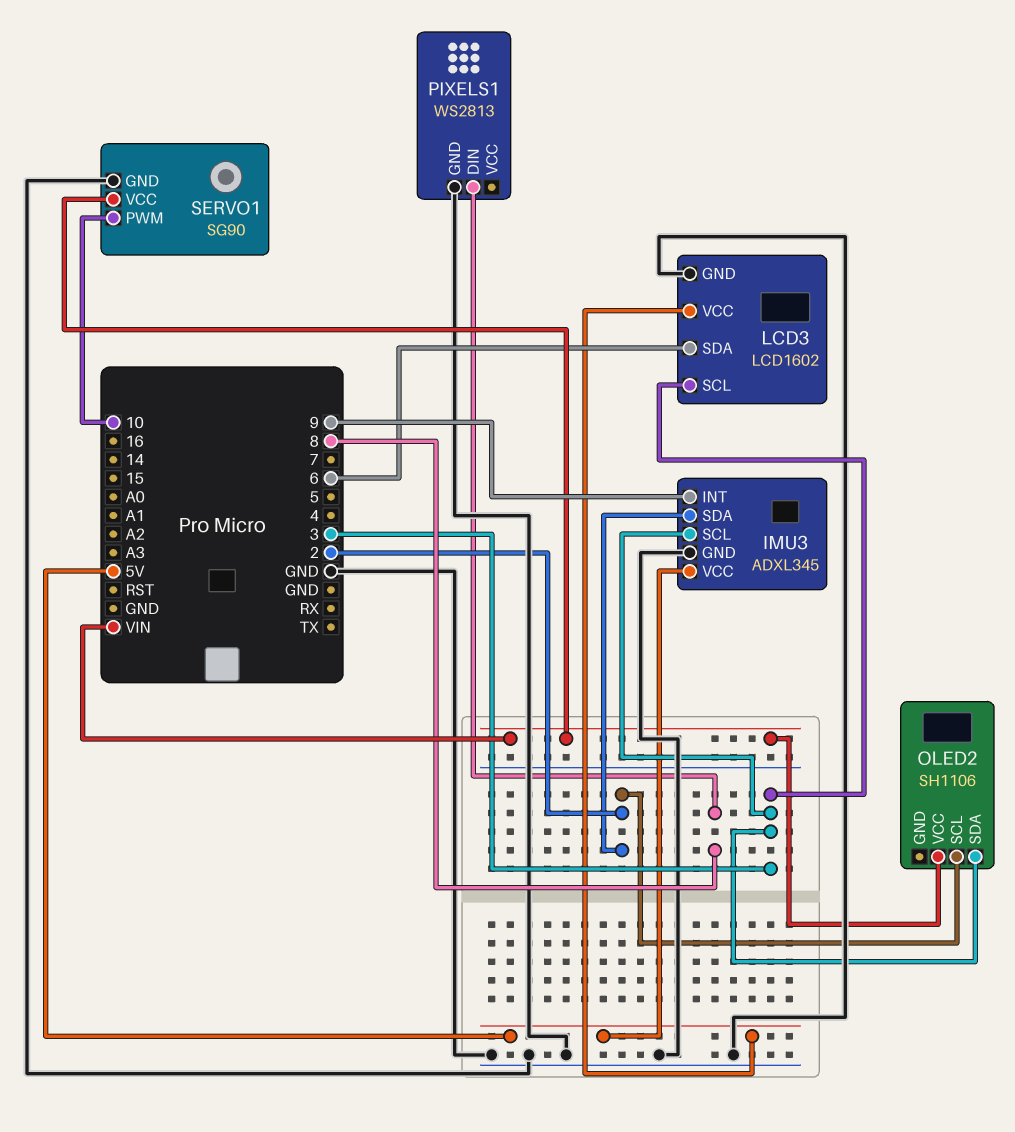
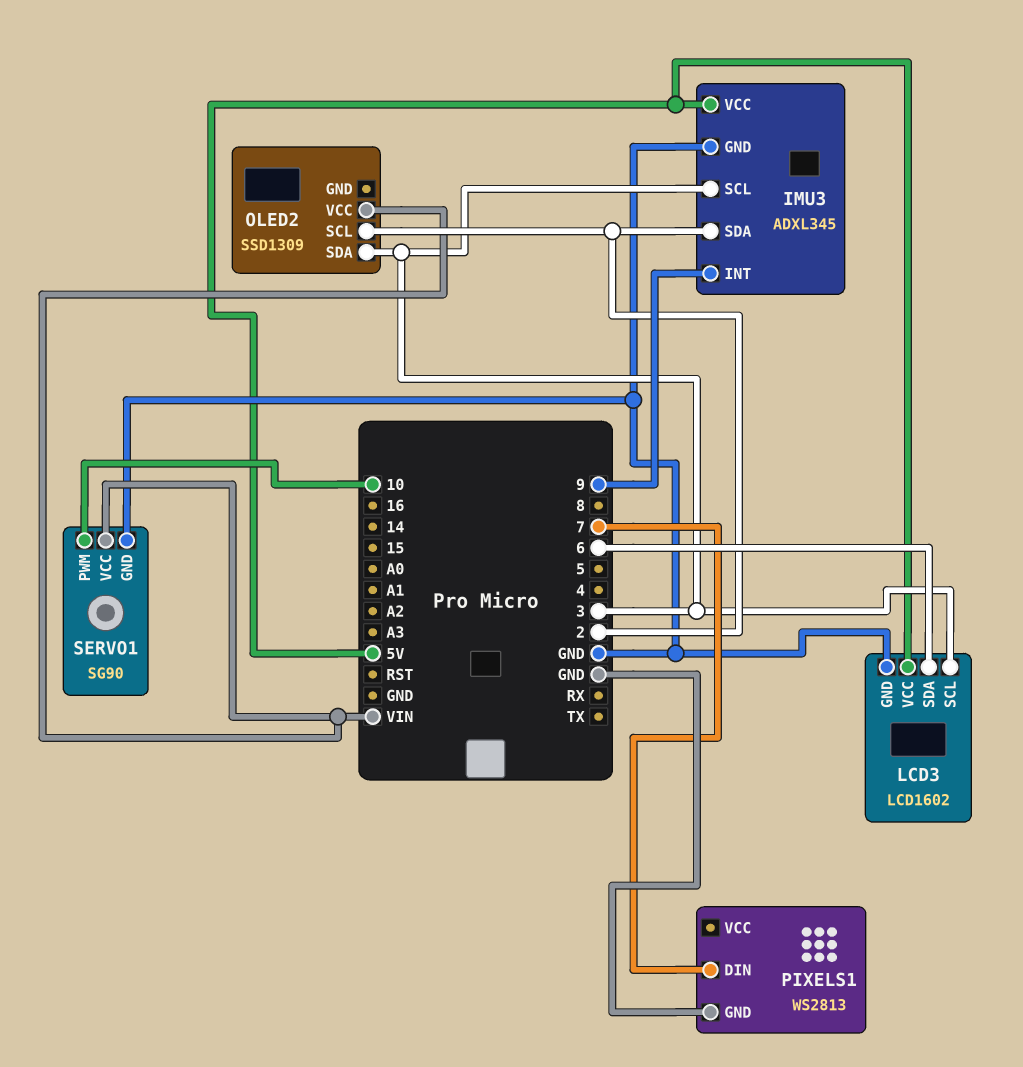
OLED2: SH1106 -> SSD1309
PIXELS1 pin DIN: 8 -> 7

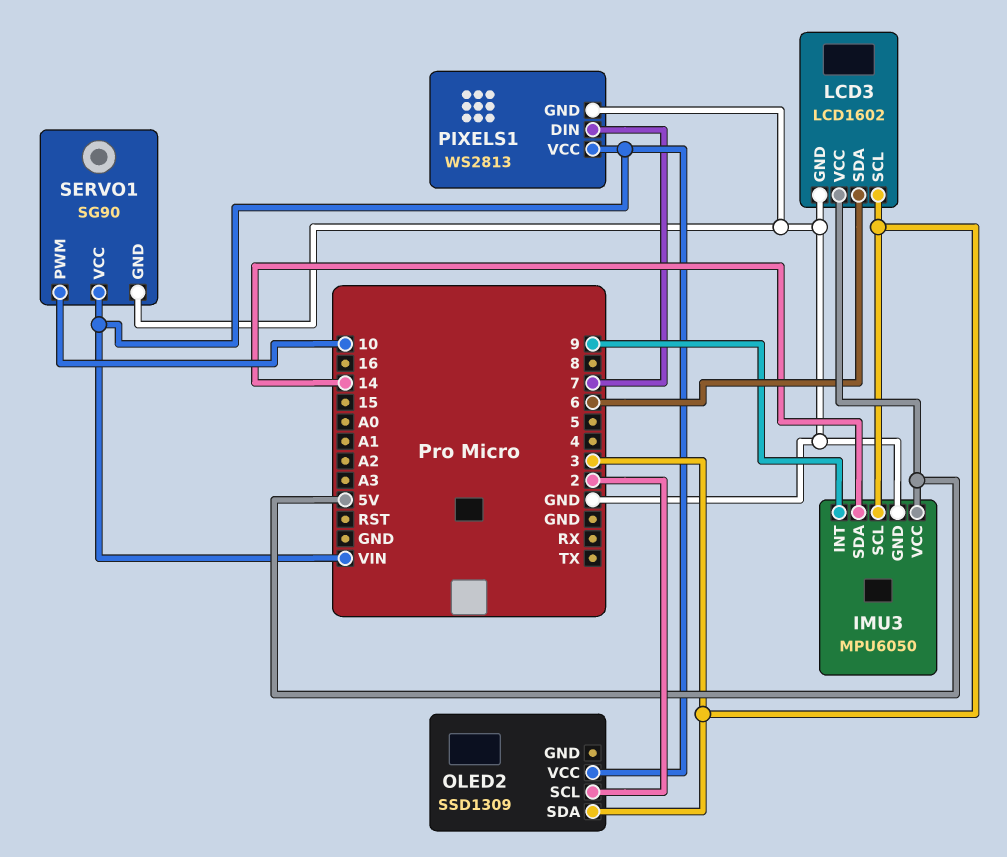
IMU3: ADXL345 -> MPU6050
IMU3 pin SDA: 2 -> 14
PIXELS1 pin VCC: none -> VIN

